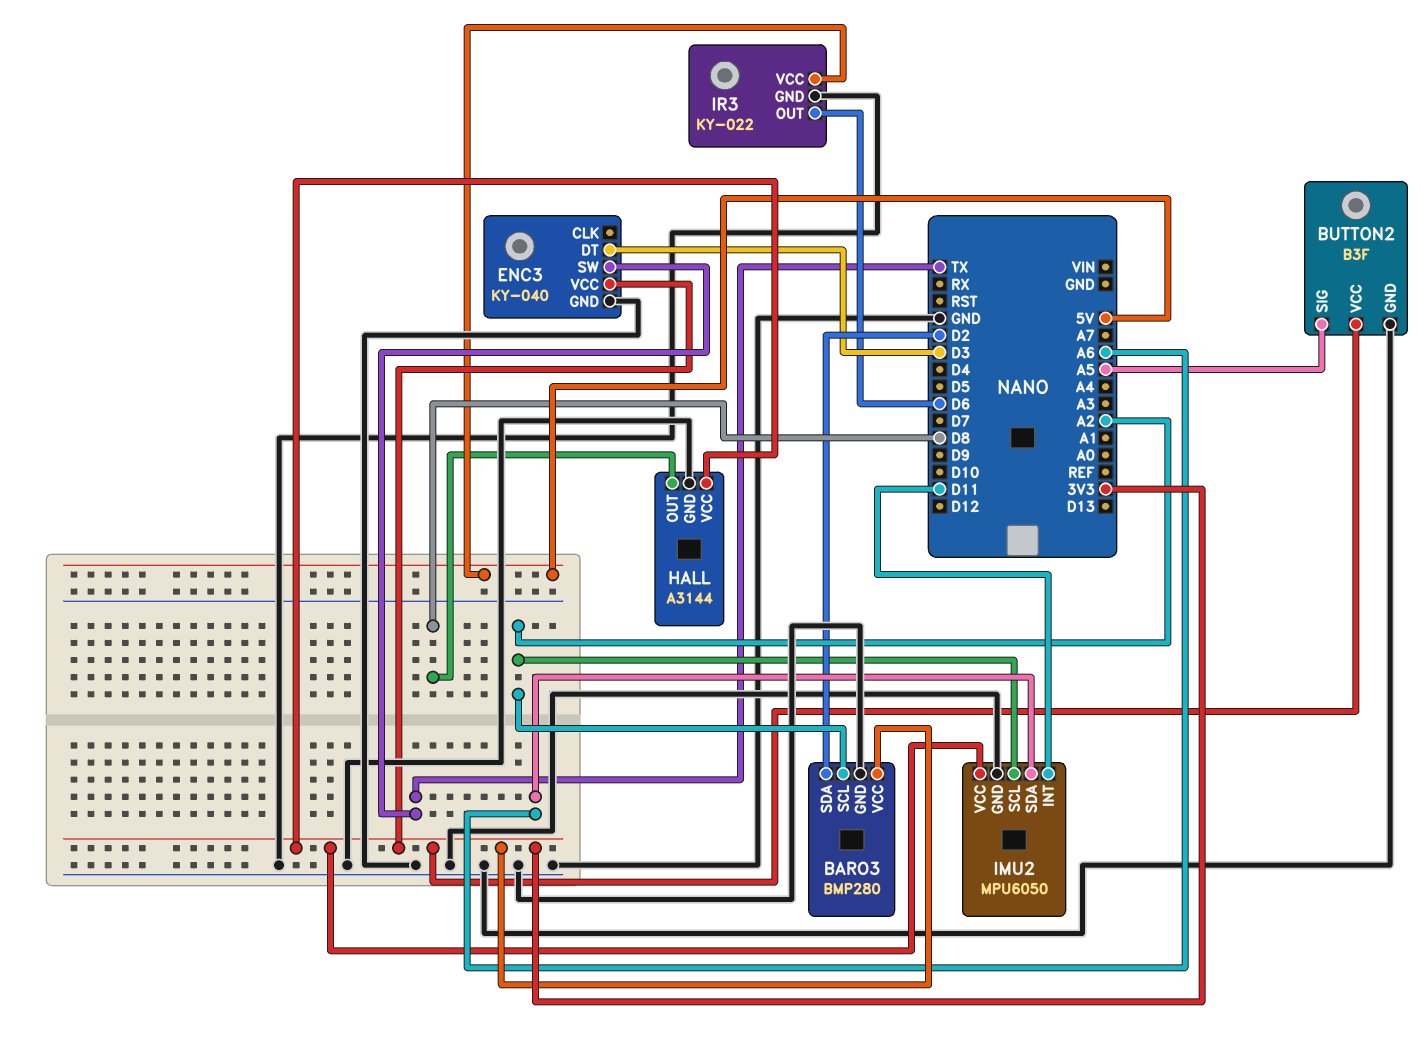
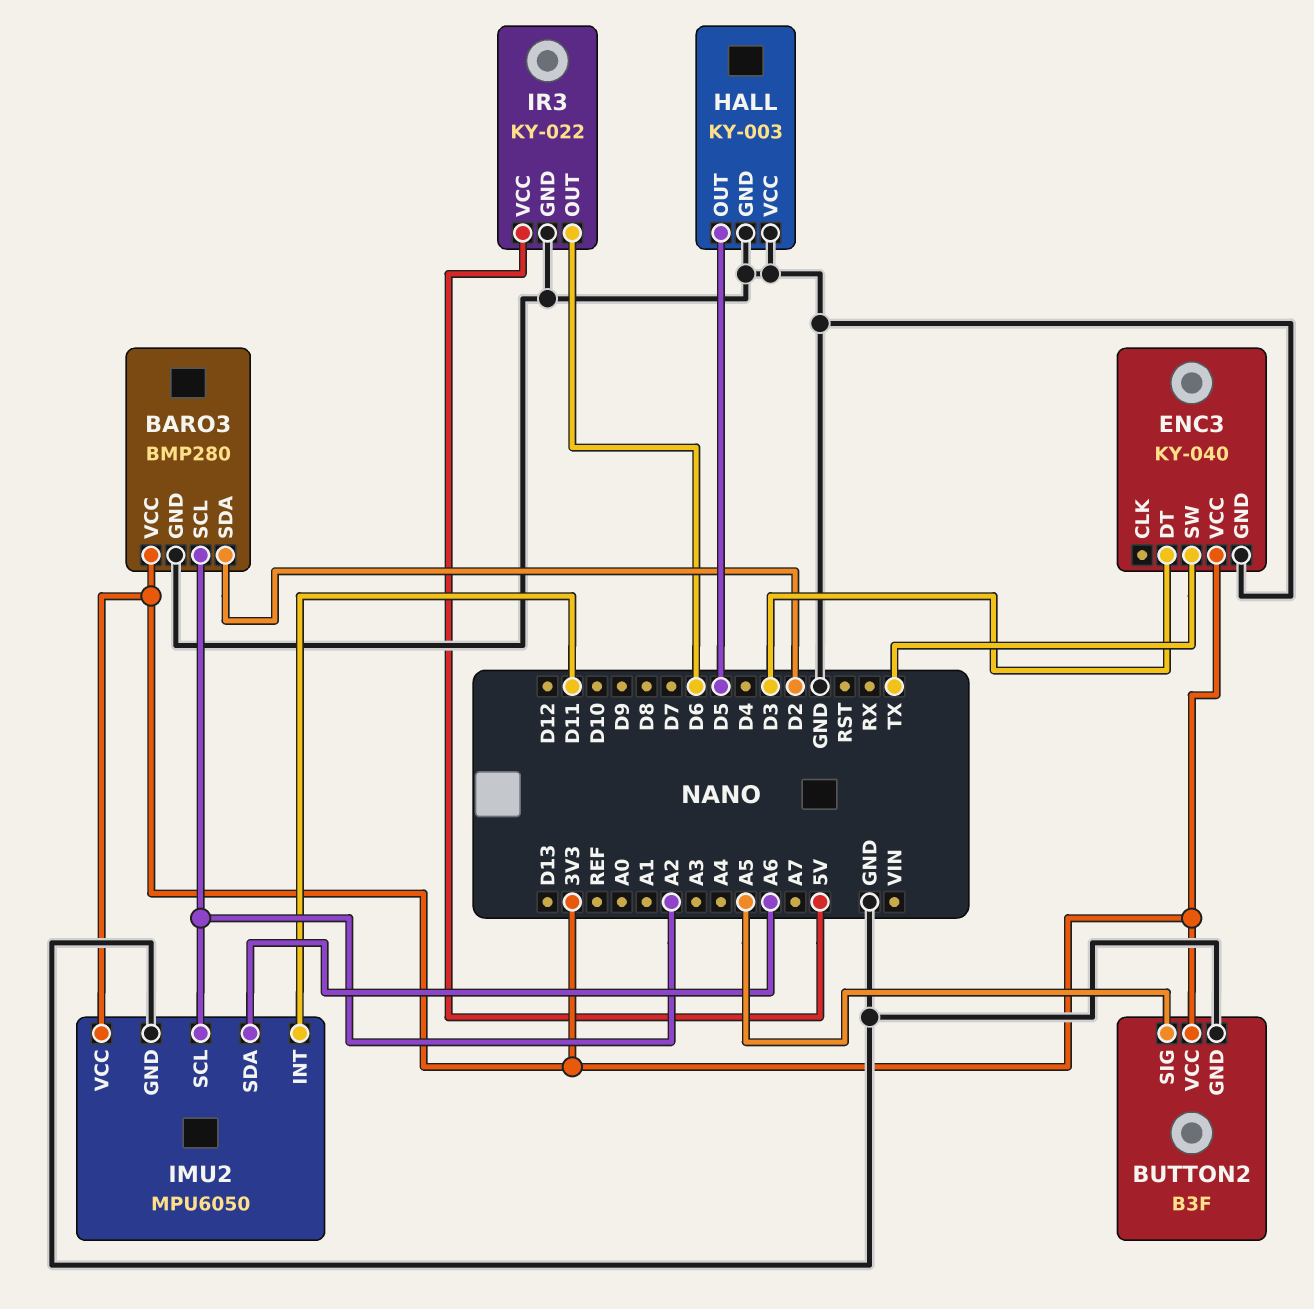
HALL: A3144 -> KY-003
HALL pin OUT: D8 -> D5
HALL pin VCC: 3V3 -> GND

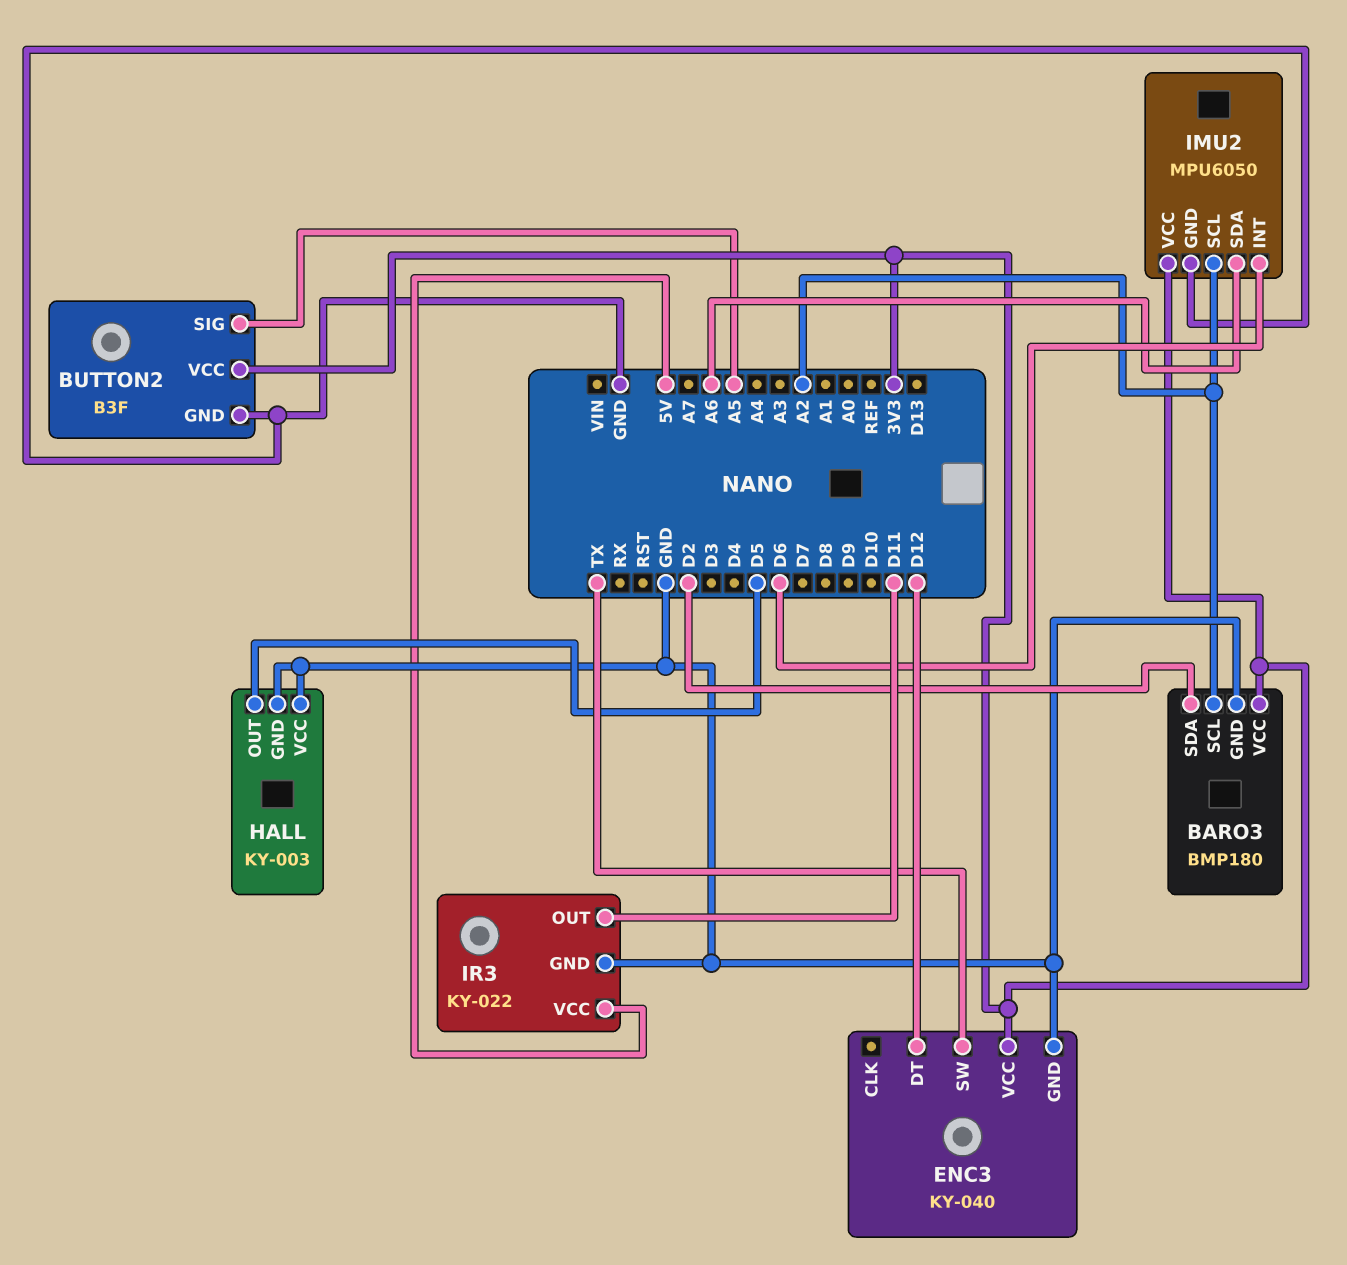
BARO3: BMP280 -> BMP180
ENC3 pin DT: D3 -> D12
IMU2 pin INT: D11 -> D6
IR3 pin OUT: D6 -> D11

